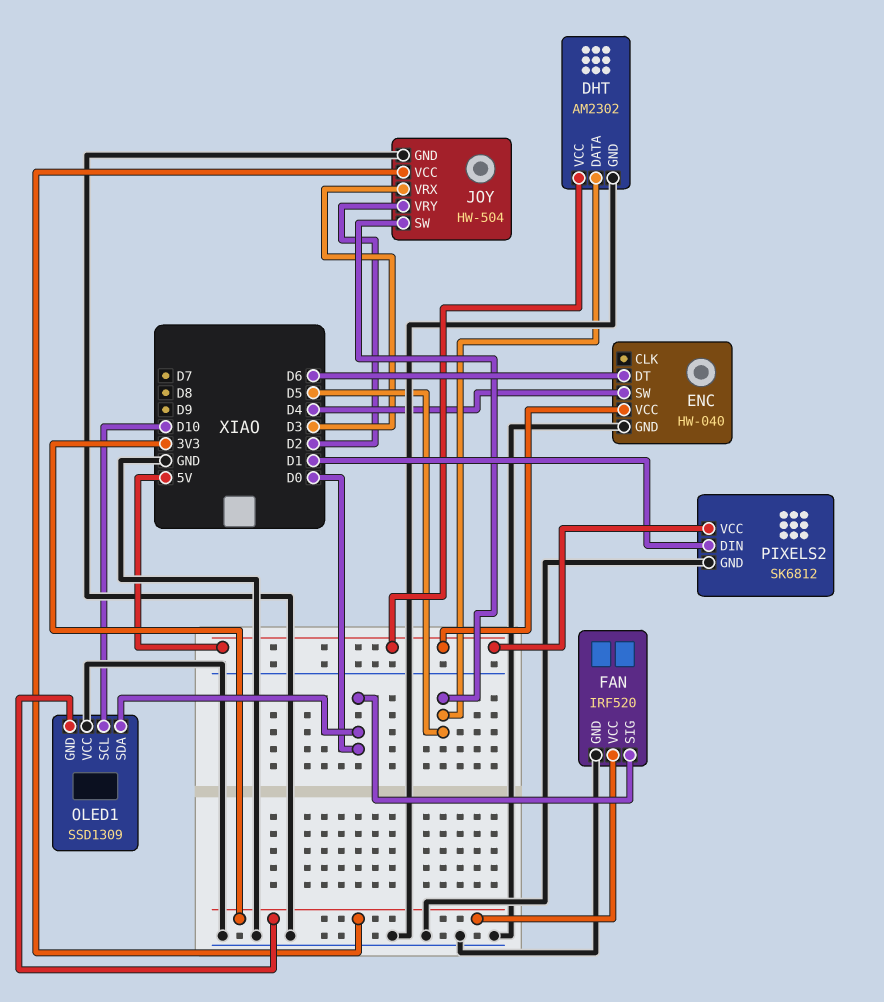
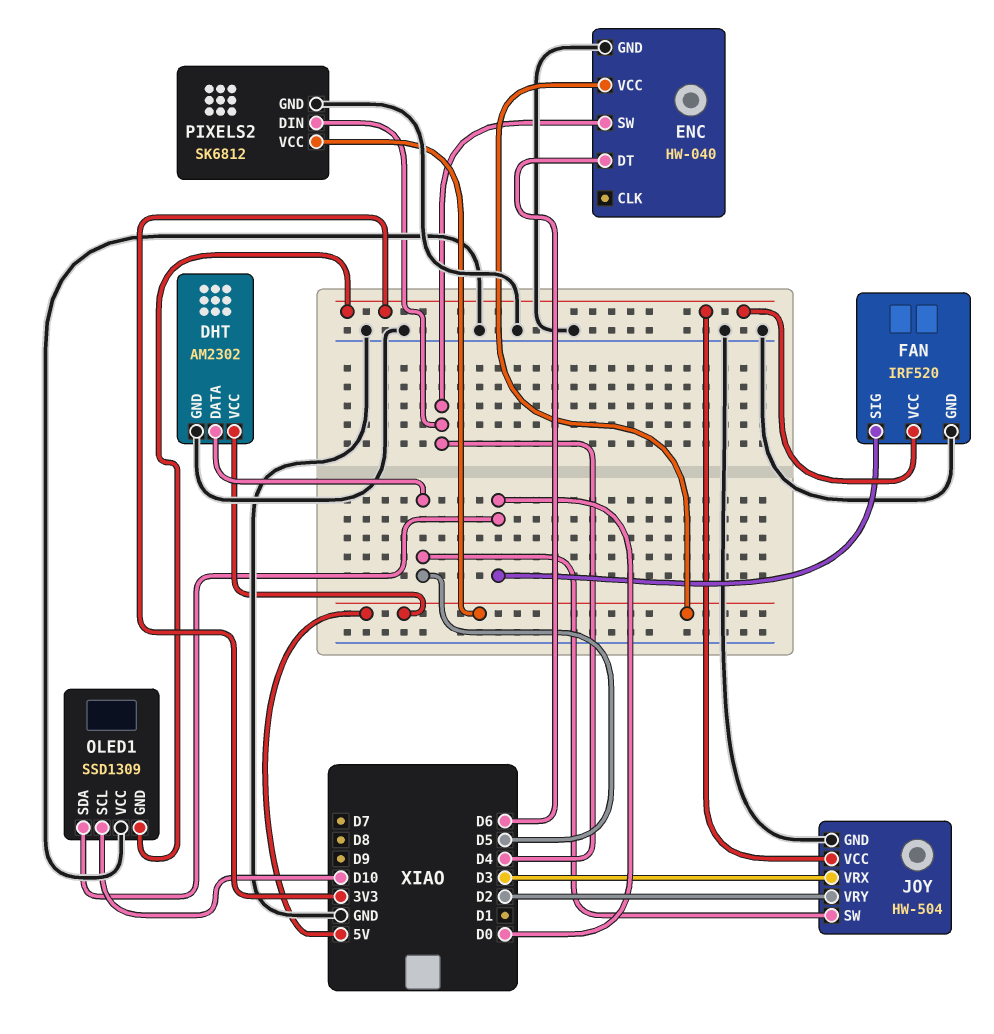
PIXELS2 pin DIN: D1 -> D4

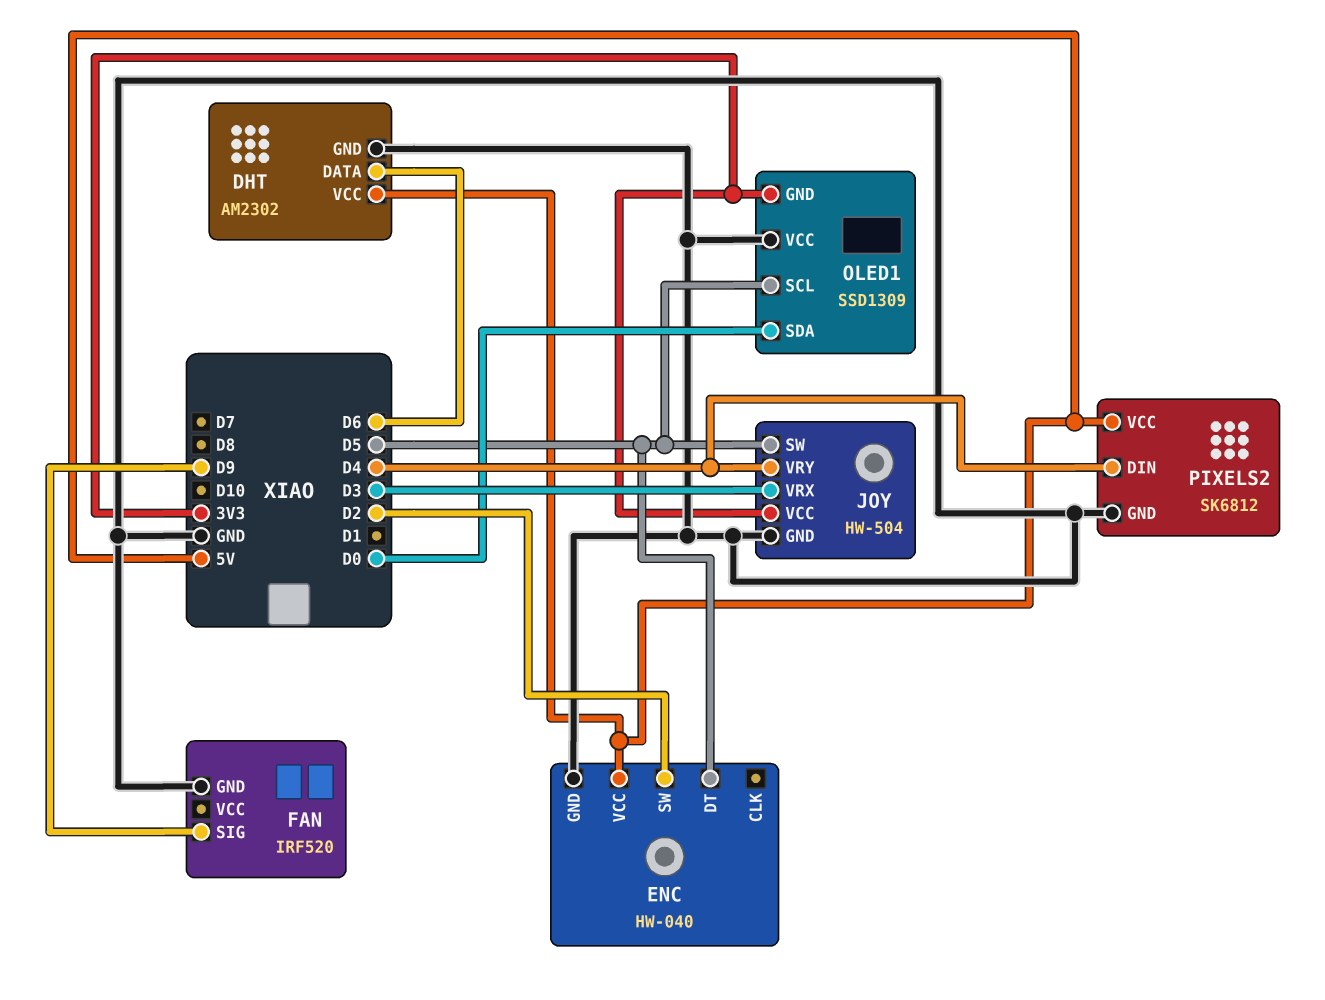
DHT pin DATA: D5 -> D6
ENC pin DT: D6 -> D5
ENC pin SW: D4 -> D2
FAN pin SIG: D0 -> D9
FAN pin VCC: 3V3 -> none
JOY pin VRY: D2 -> D4
OLED1 pin SCL: D10 -> D5

